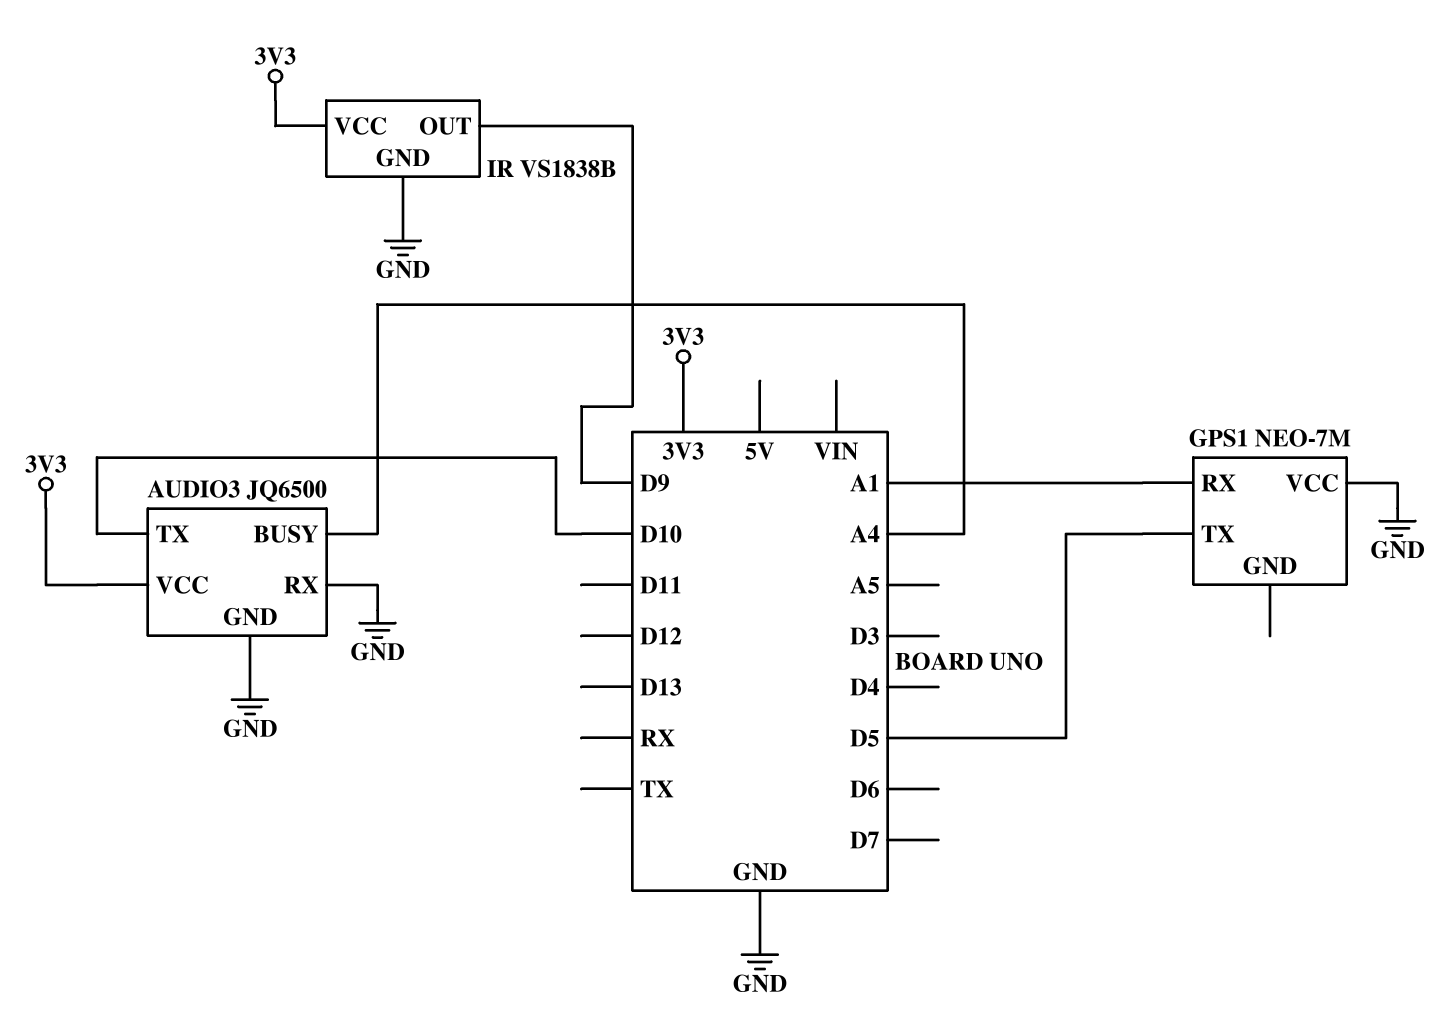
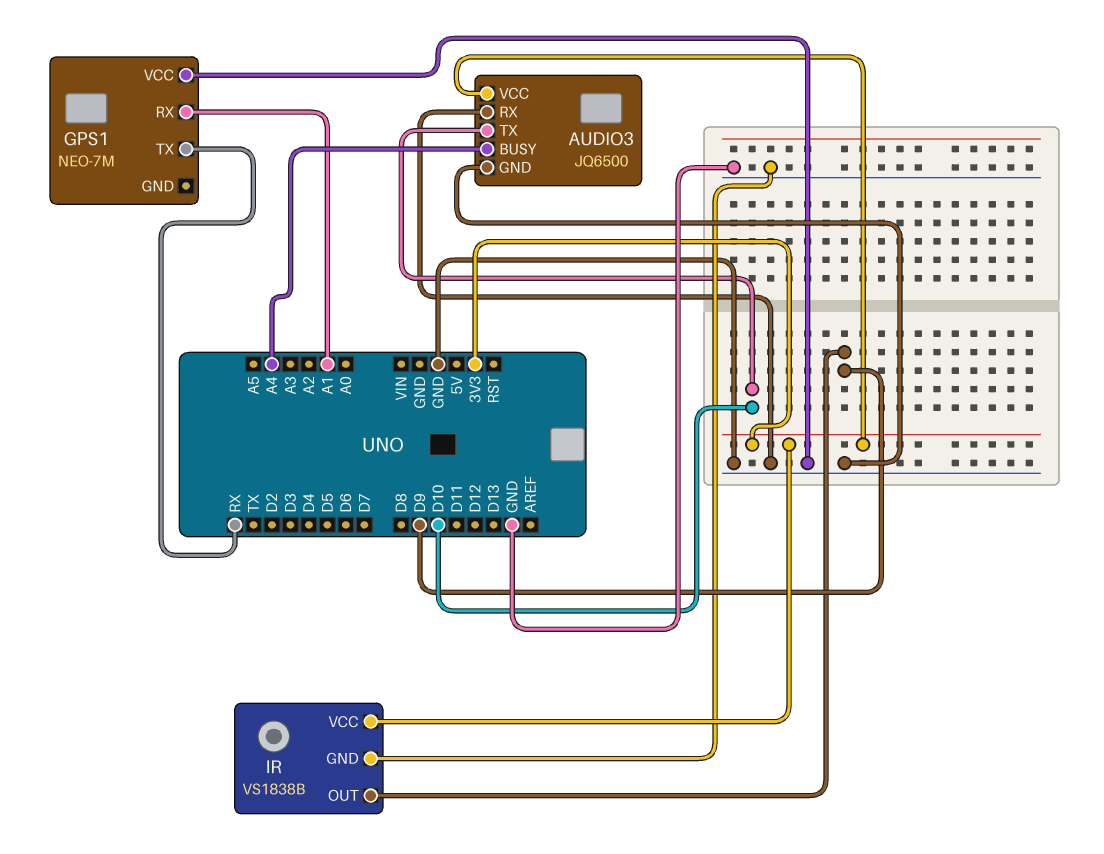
GPS1 pin TX: D5 -> RX

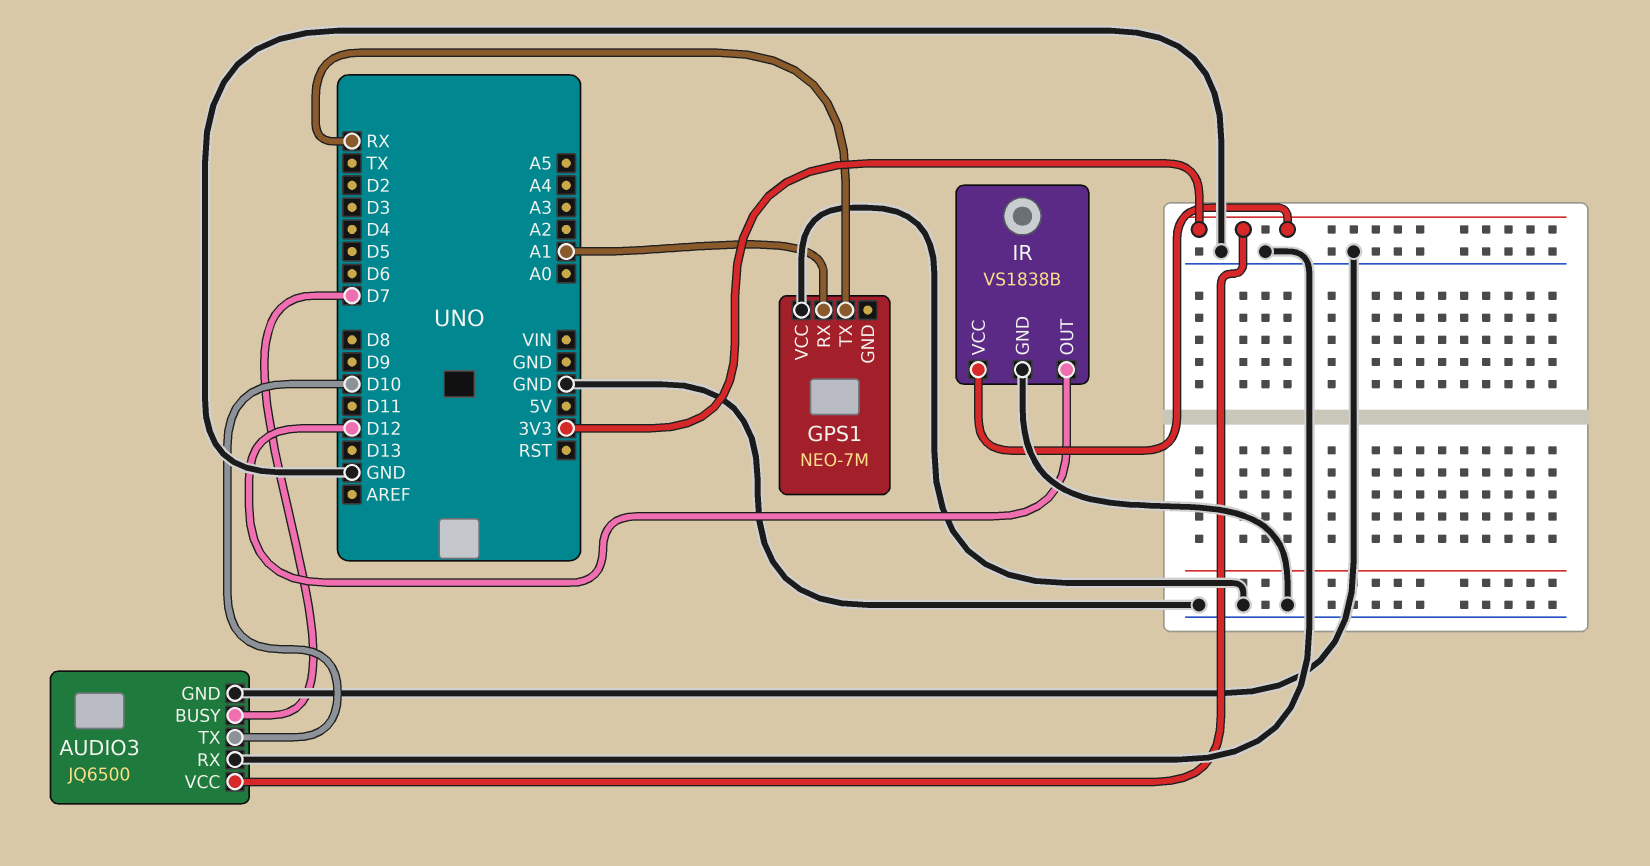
AUDIO3 pin BUSY: A4 -> D7
IR pin OUT: D9 -> D12

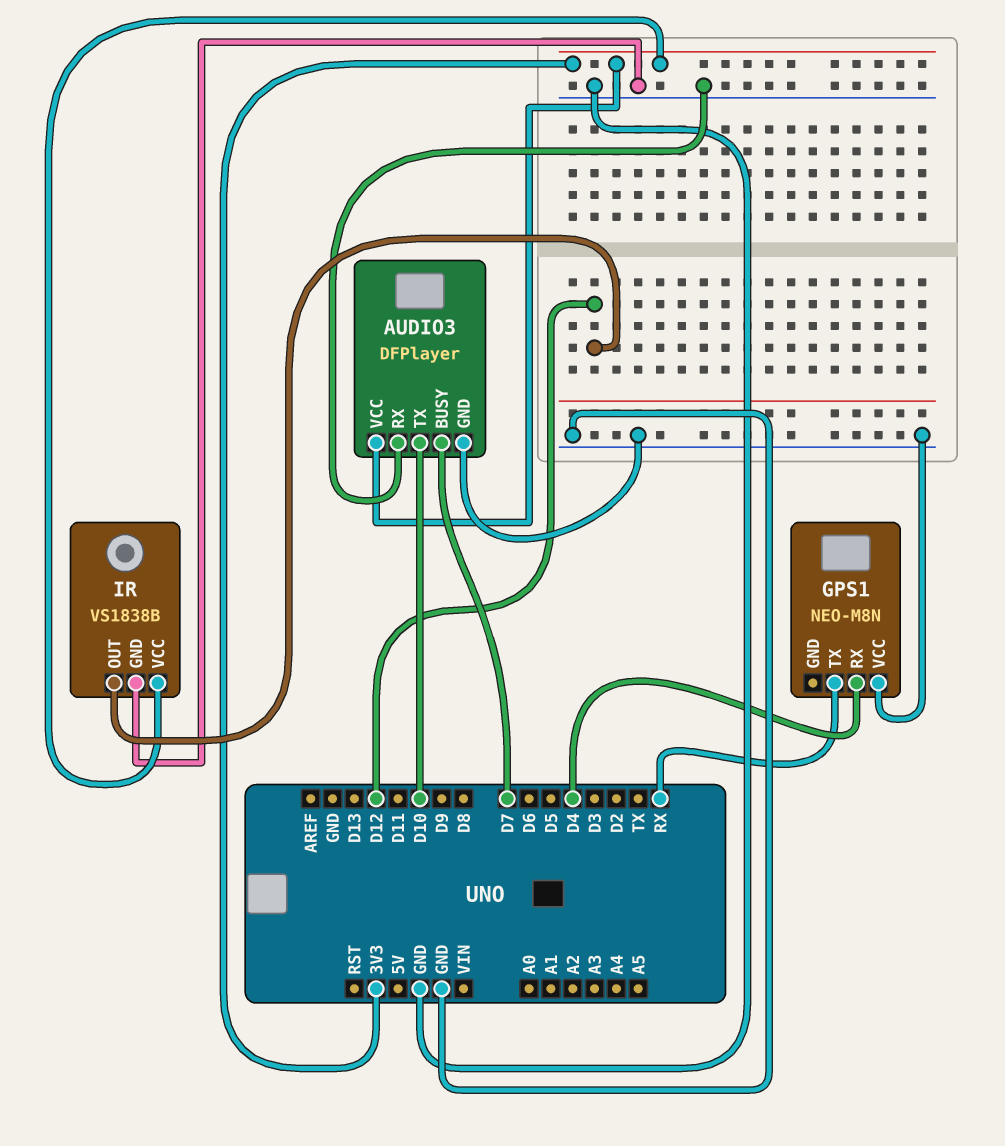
AUDIO3: JQ6500 -> DFPlayer
GPS1: NEO-7M -> NEO-M8N
GPS1 pin RX: A1 -> D4

